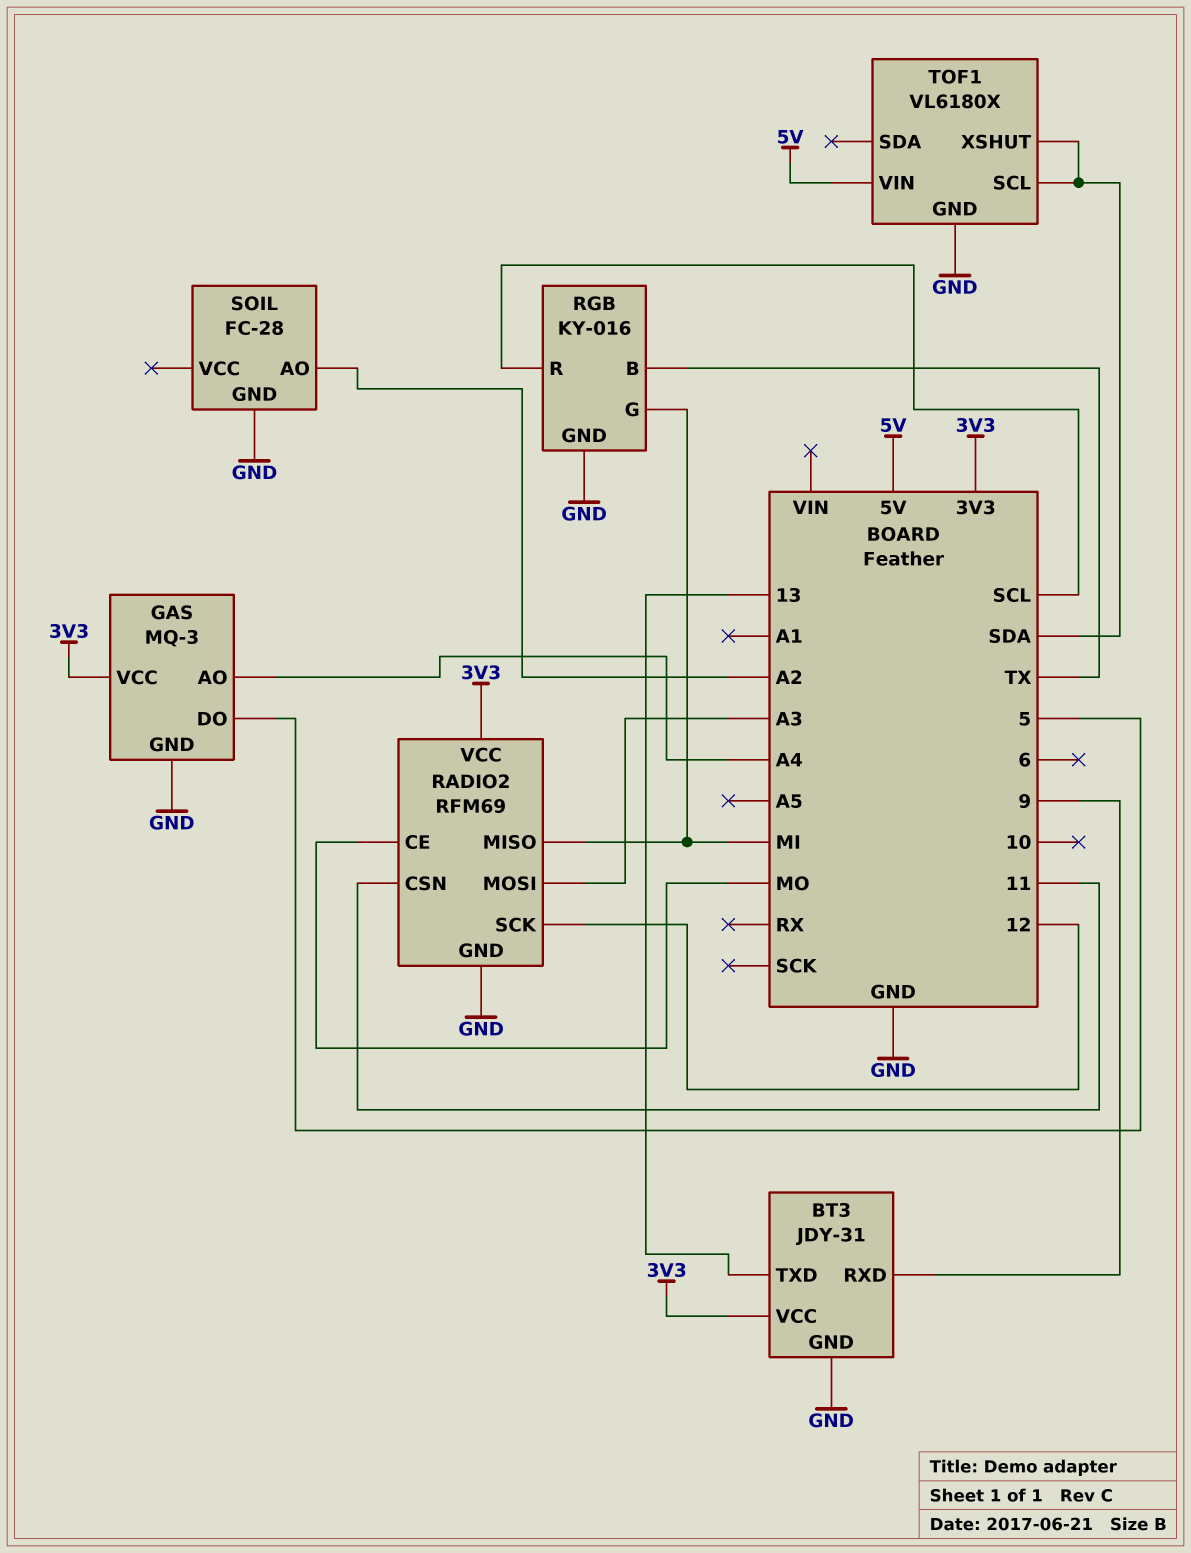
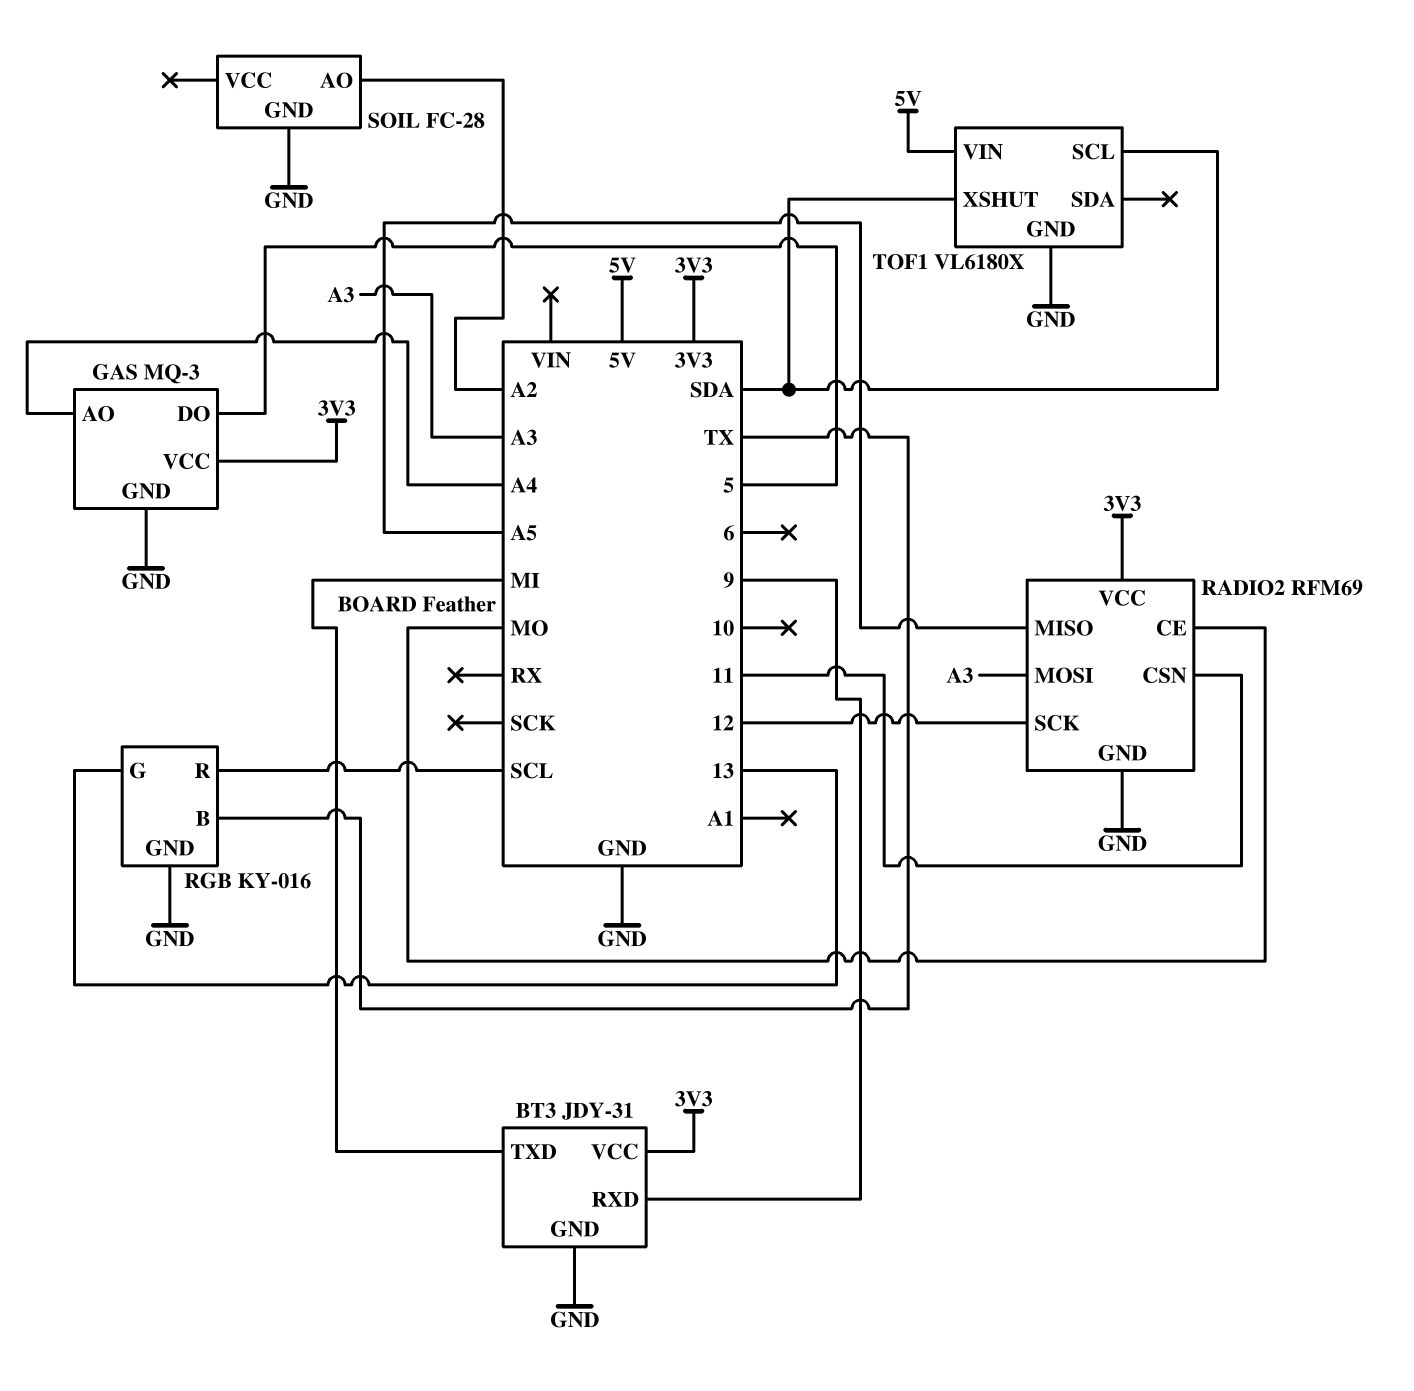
BT3 pin TXD: 13 -> MI
RADIO2 pin MISO: MI -> A5
RGB pin G: MI -> 13

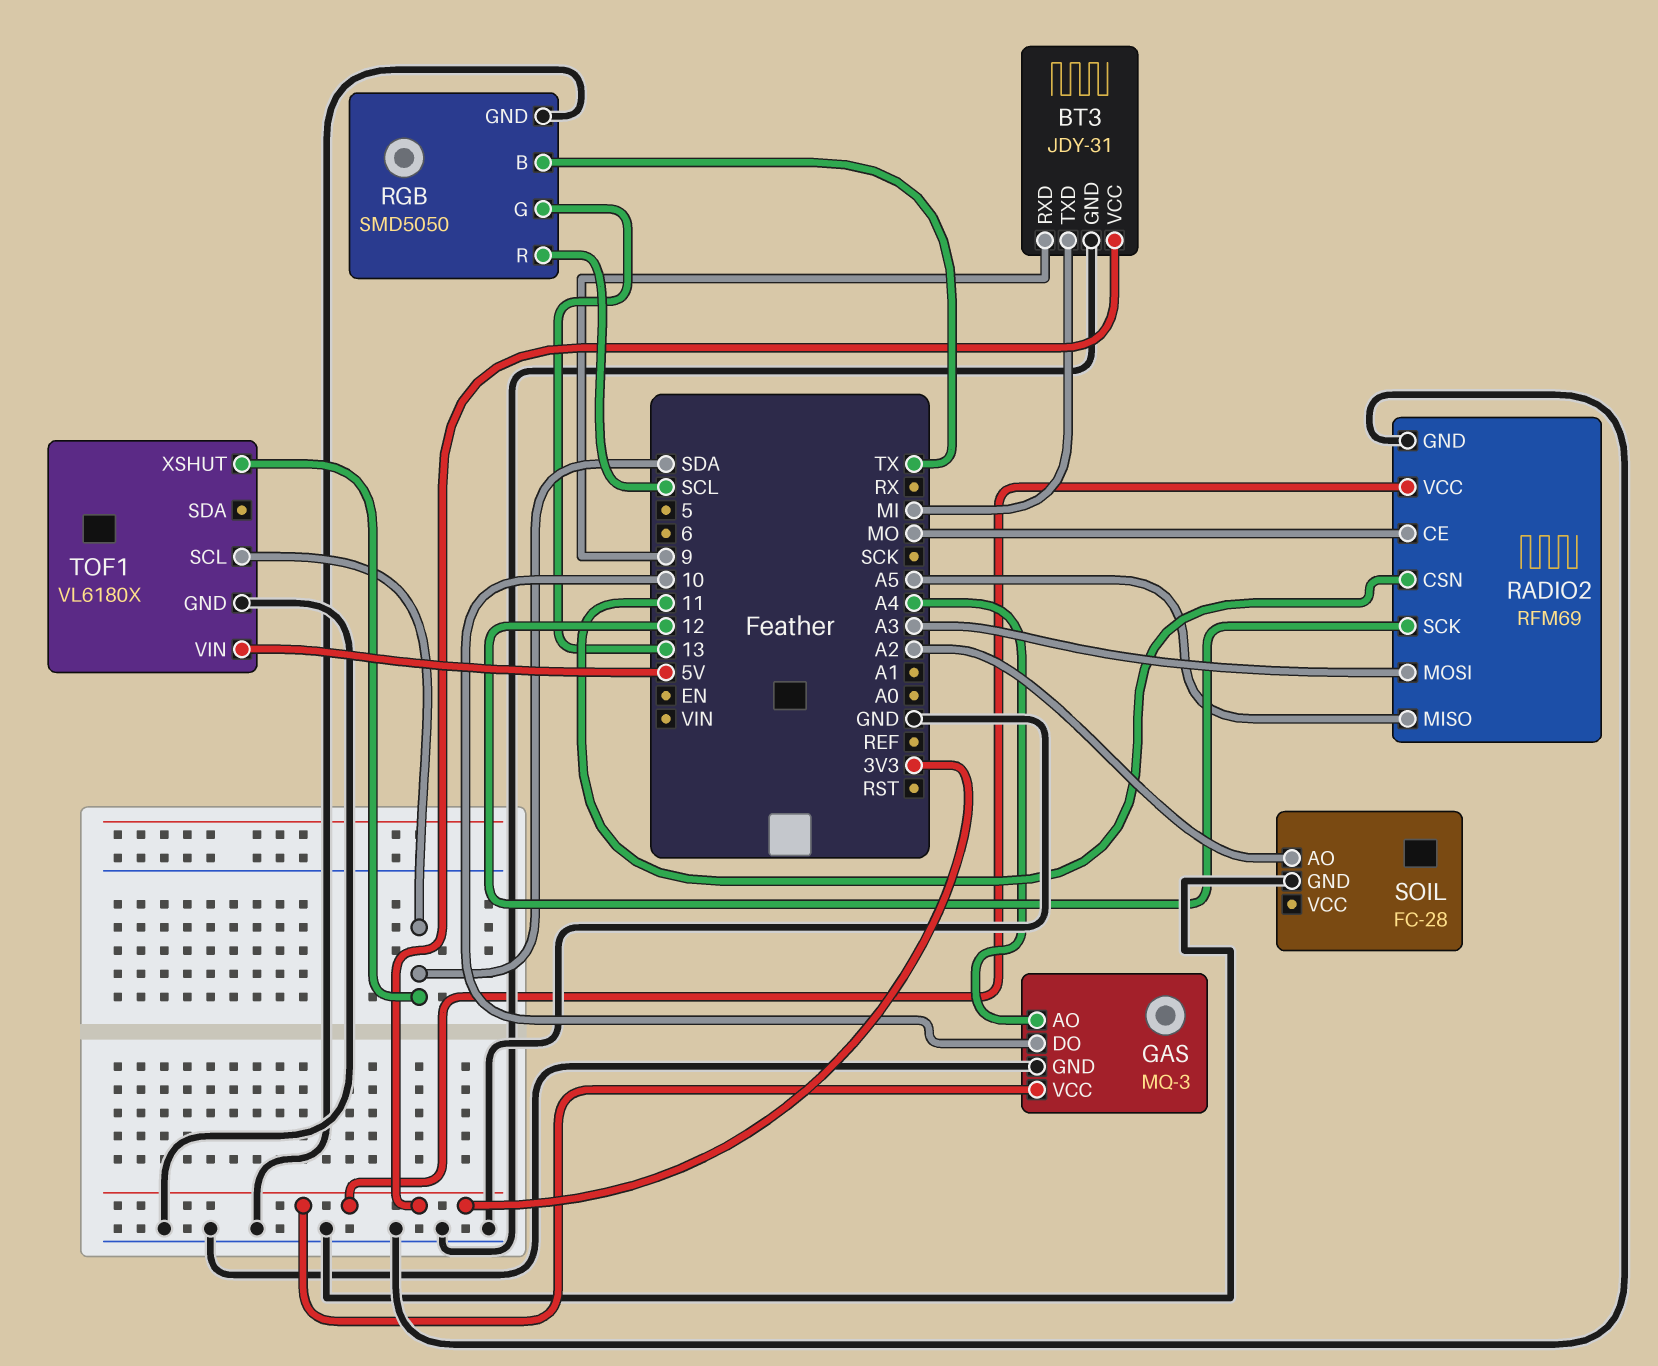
GAS pin DO: 5 -> 10
RGB: KY-016 -> SMD5050

